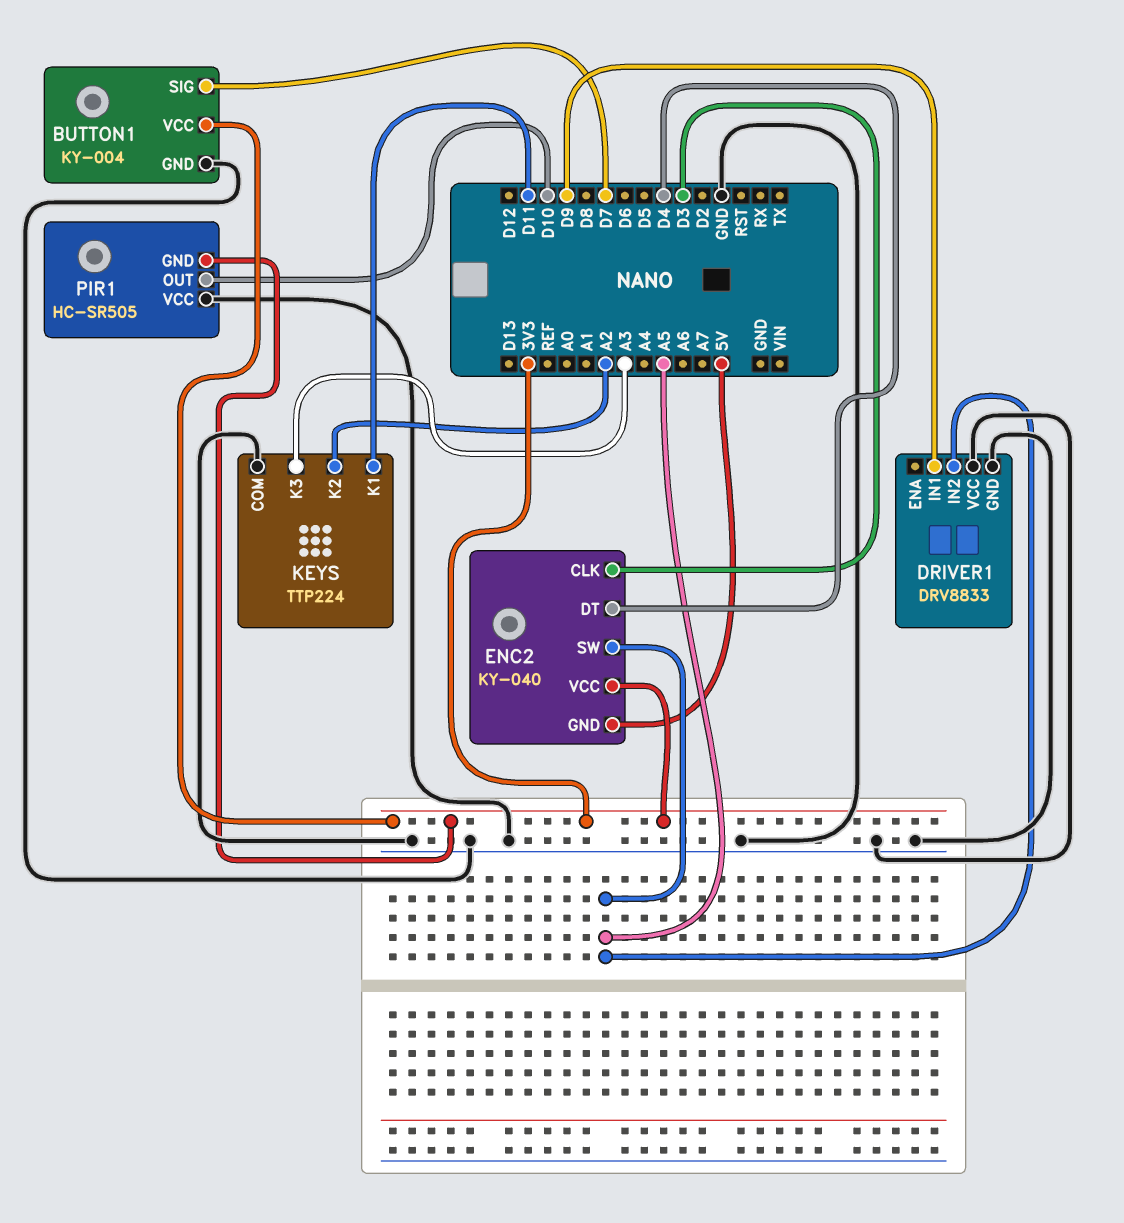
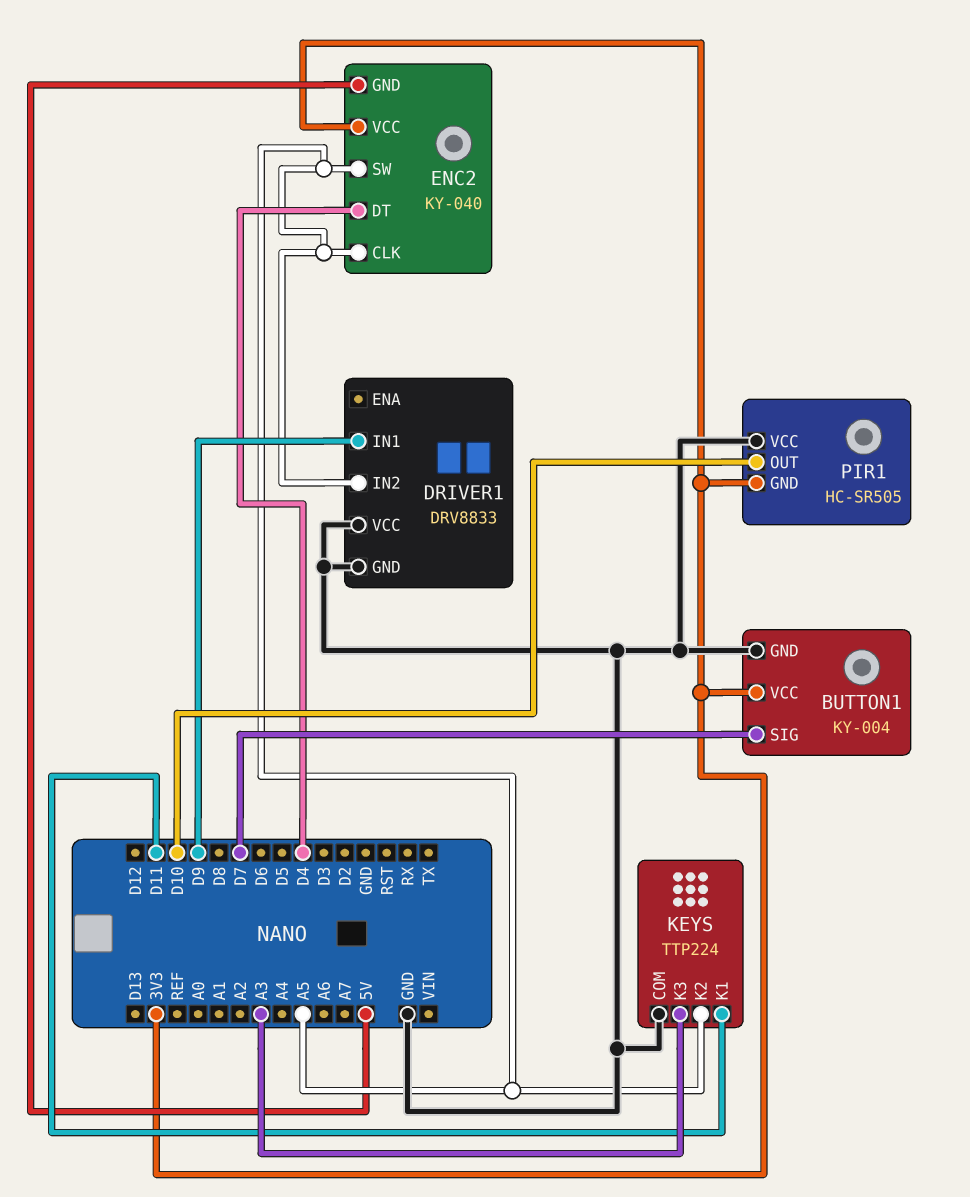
ENC2 pin CLK: D3 -> A5
KEYS pin K2: A2 -> A5

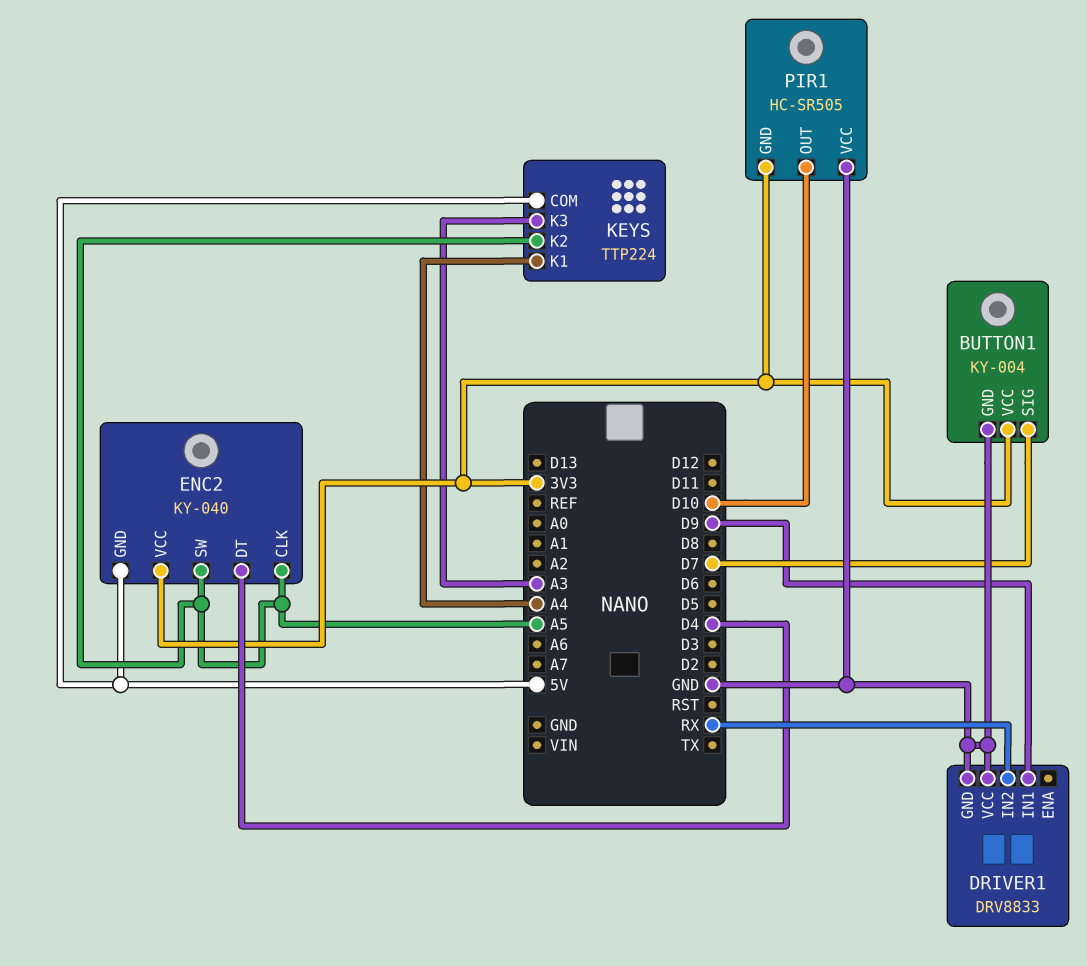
DRIVER1 pin IN2: A5 -> RX
KEYS pin COM: GND -> 5V
KEYS pin K1: D11 -> A4

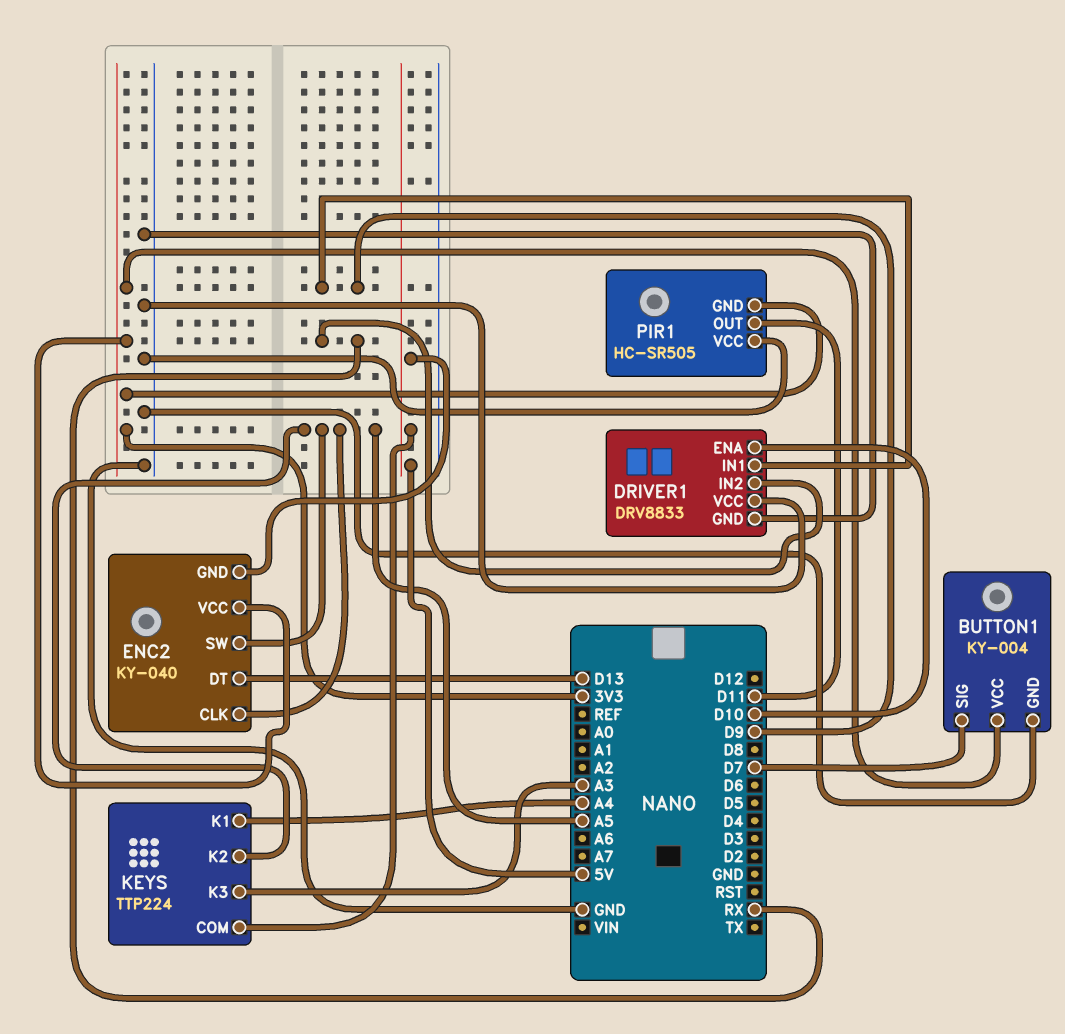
DRIVER1 pin ENA: none -> D10
ENC2 pin DT: D4 -> D13
PIR1 pin OUT: D10 -> D11

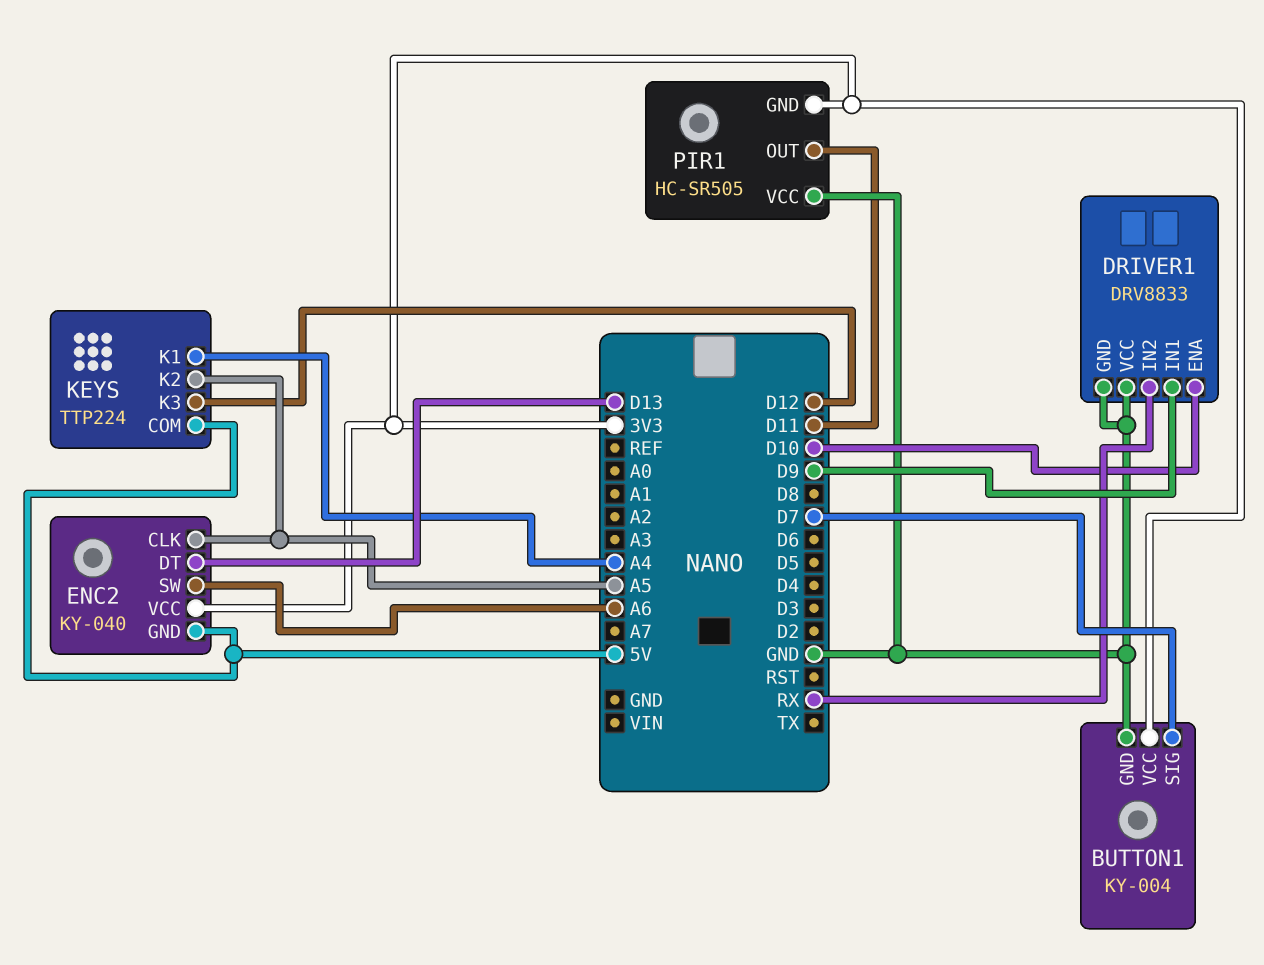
ENC2 pin SW: A5 -> A6
KEYS pin K3: A3 -> D12

